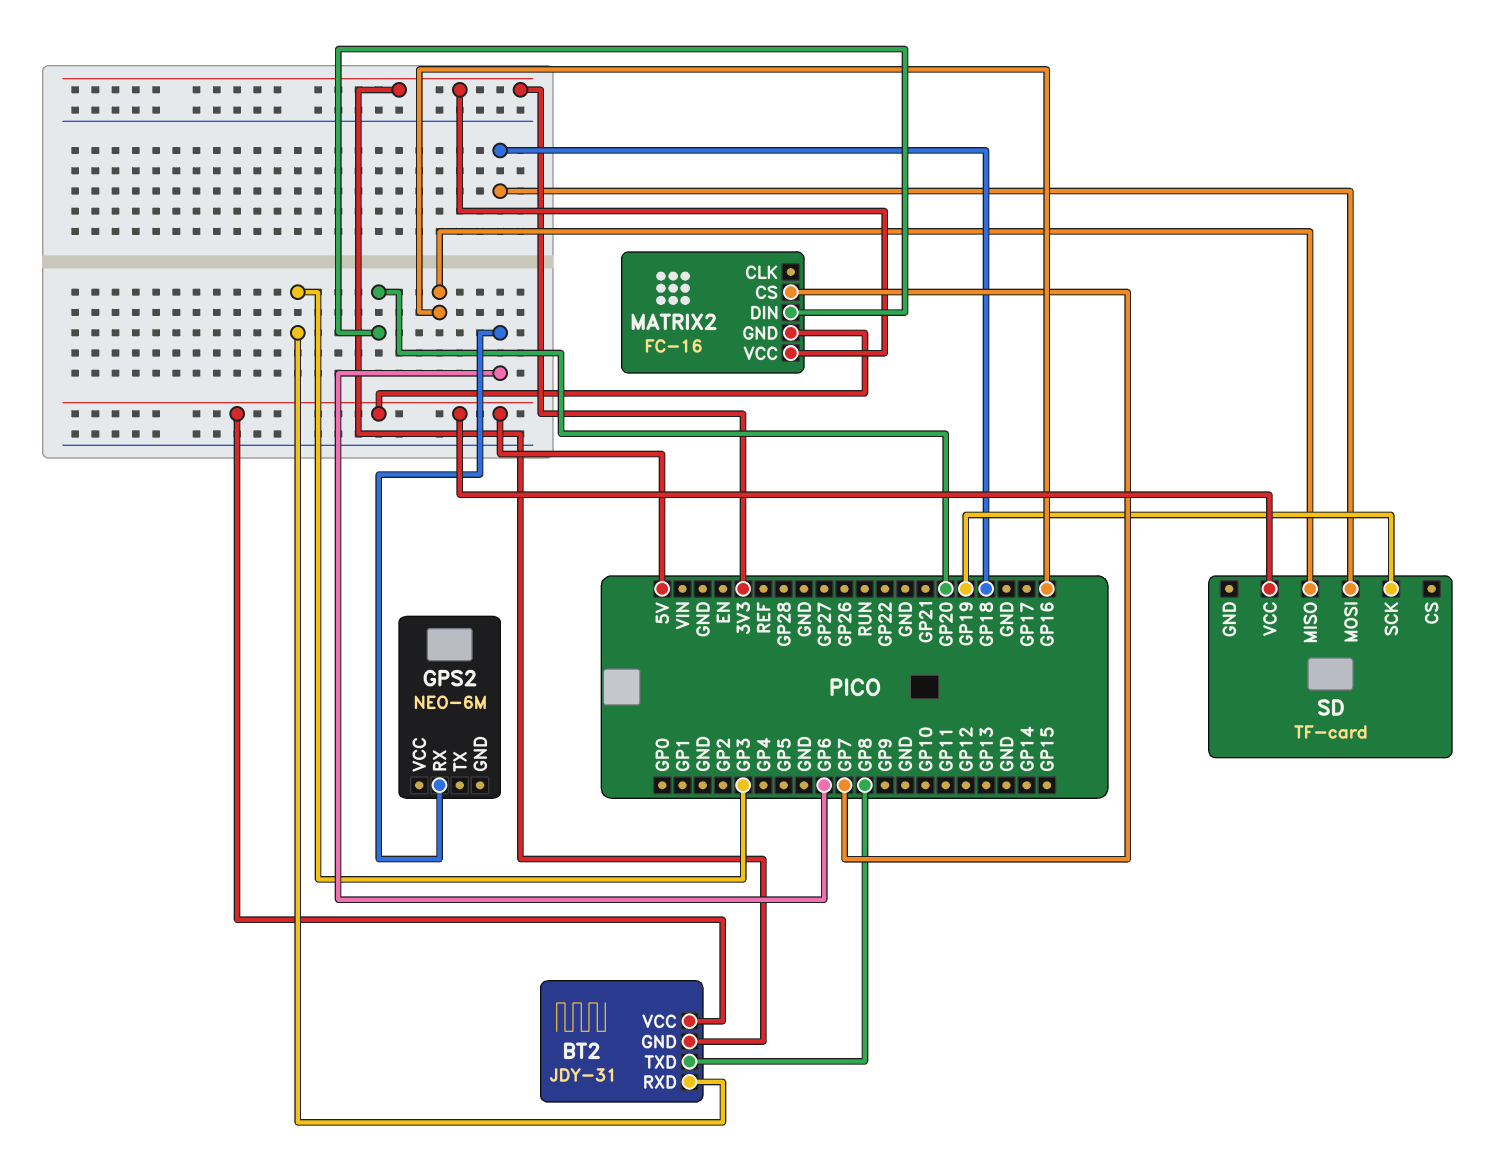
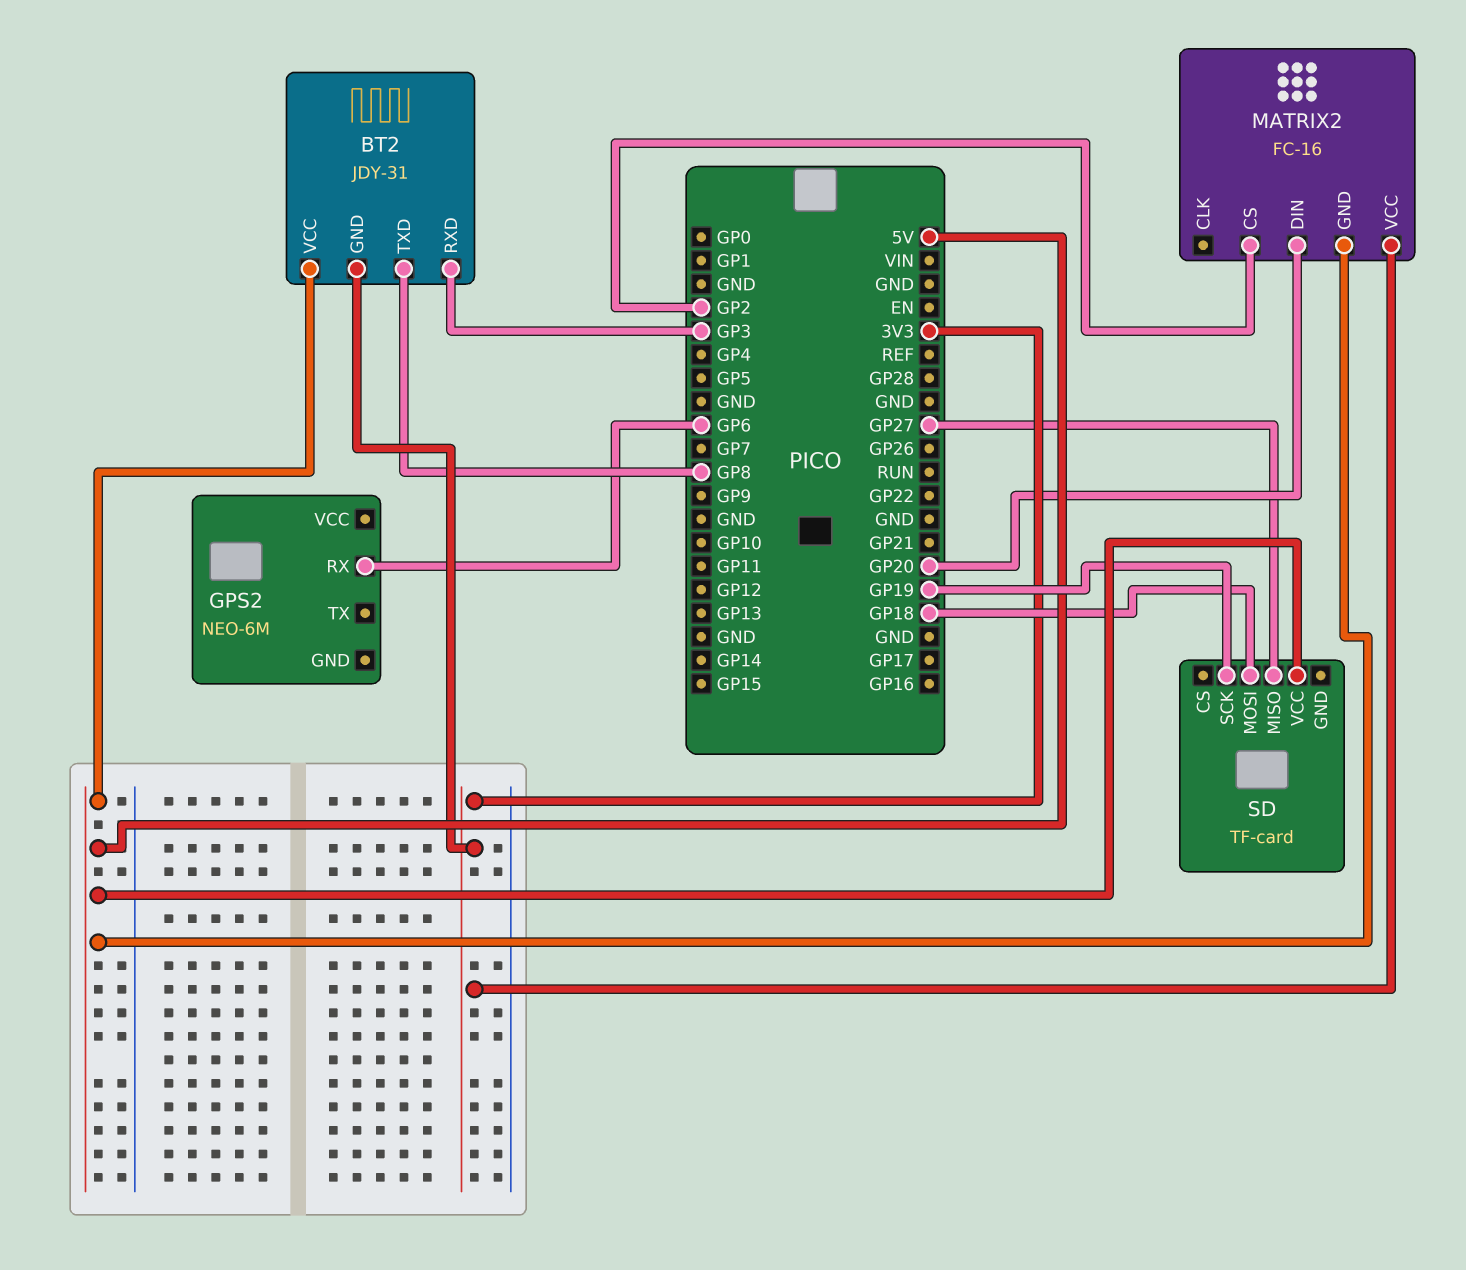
MATRIX2 pin CS: GP7 -> GP2
SD pin MISO: GP16 -> GP27

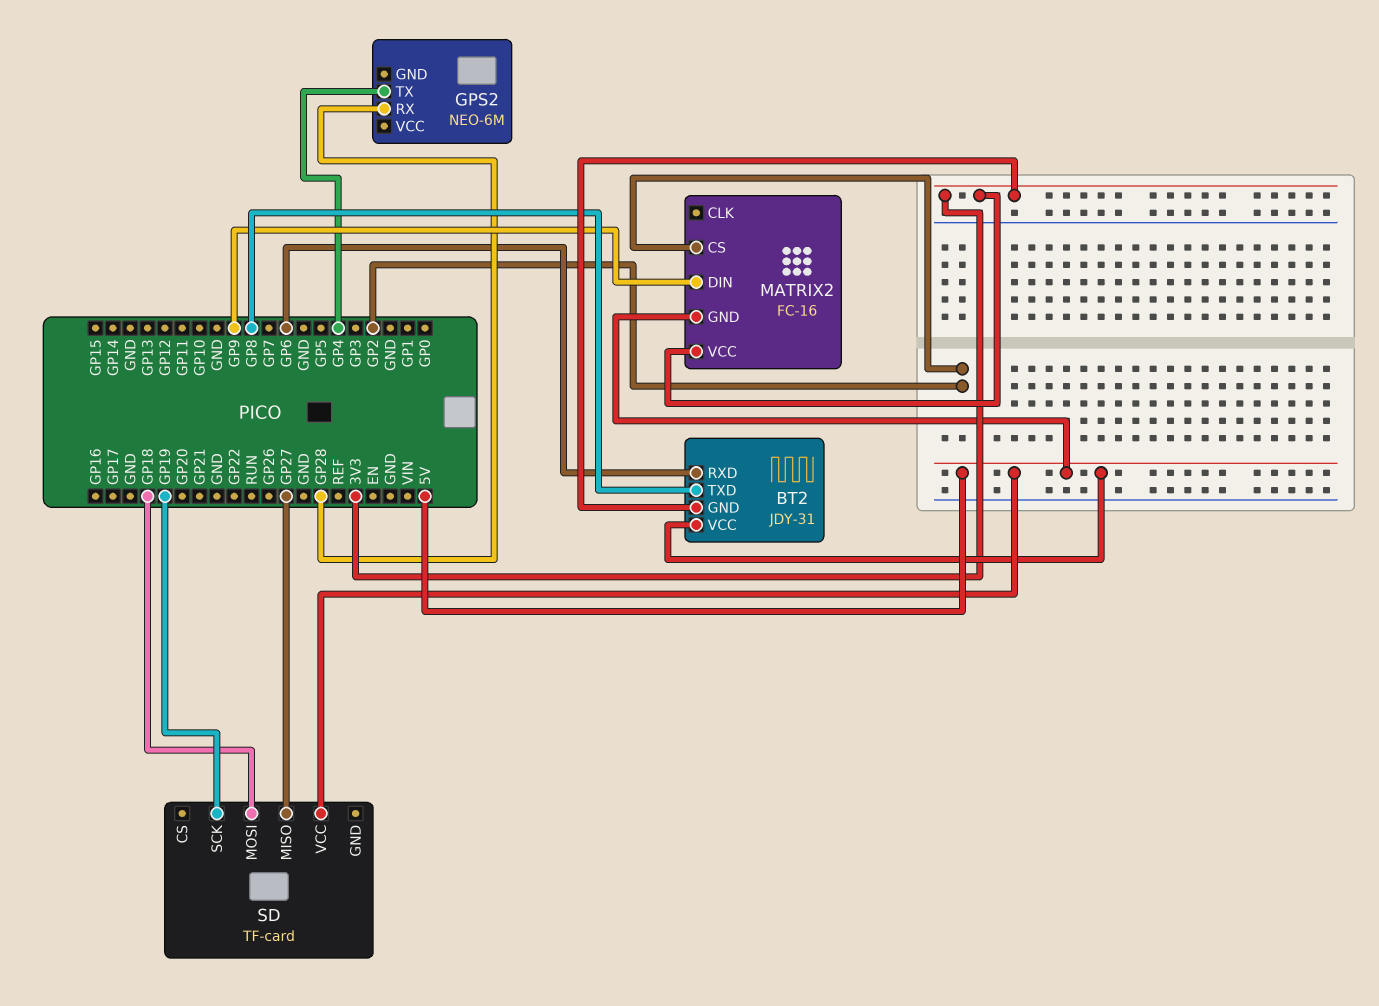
BT2 pin RXD: GP3 -> GP6
GPS2 pin RX: GP6 -> GP28
GPS2 pin TX: none -> GP4
MATRIX2 pin DIN: GP20 -> GP9

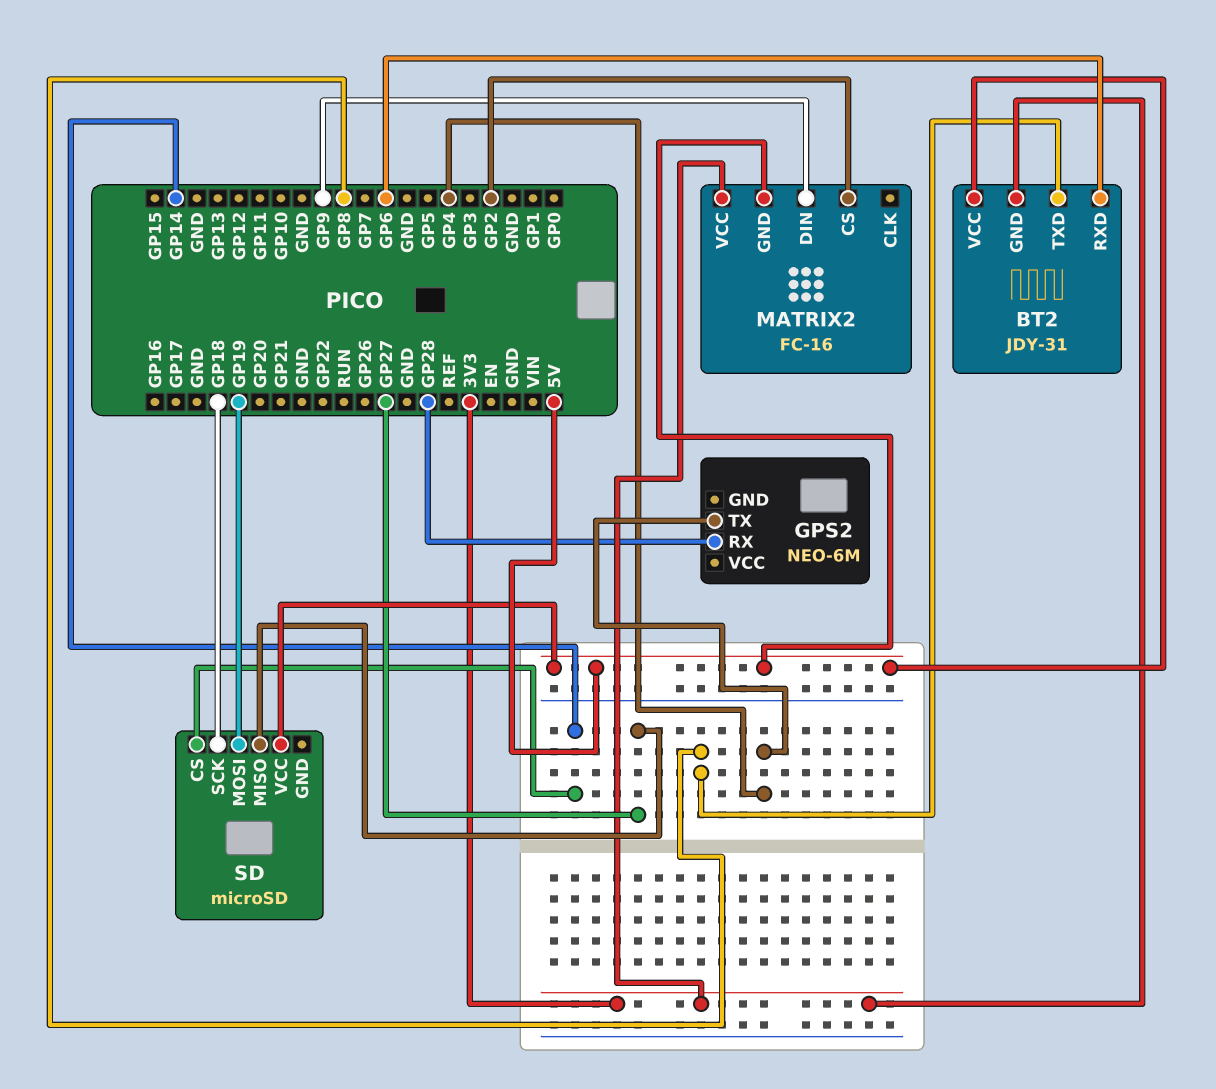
SD: TF-card -> microSD
SD pin CS: none -> GP14
SD pin MOSI: GP18 -> GP19
SD pin SCK: GP19 -> GP18

